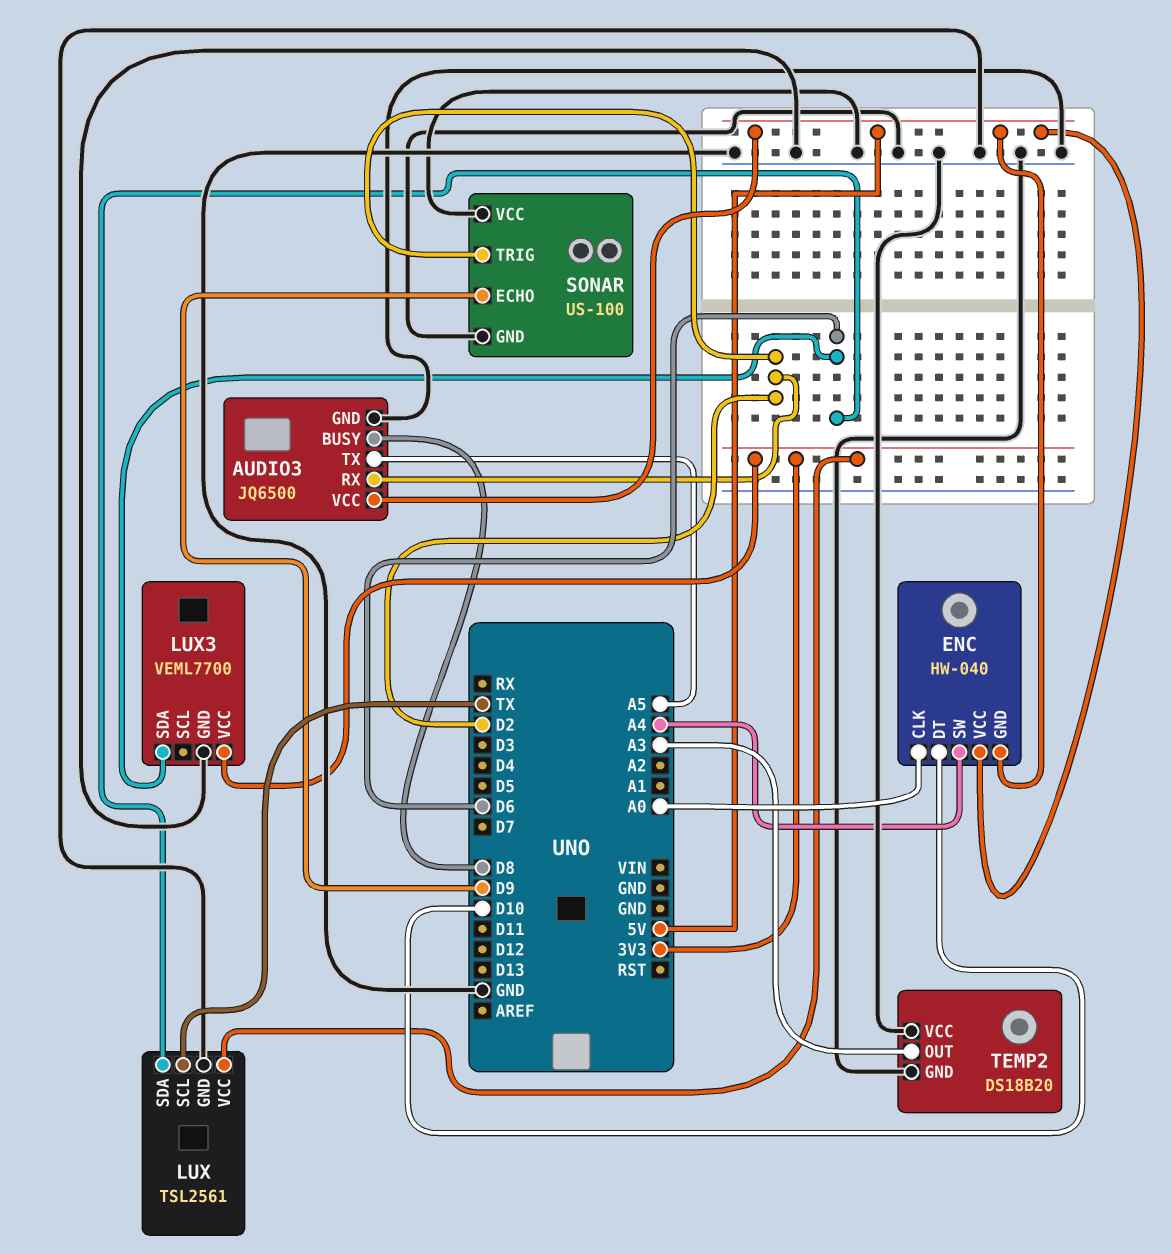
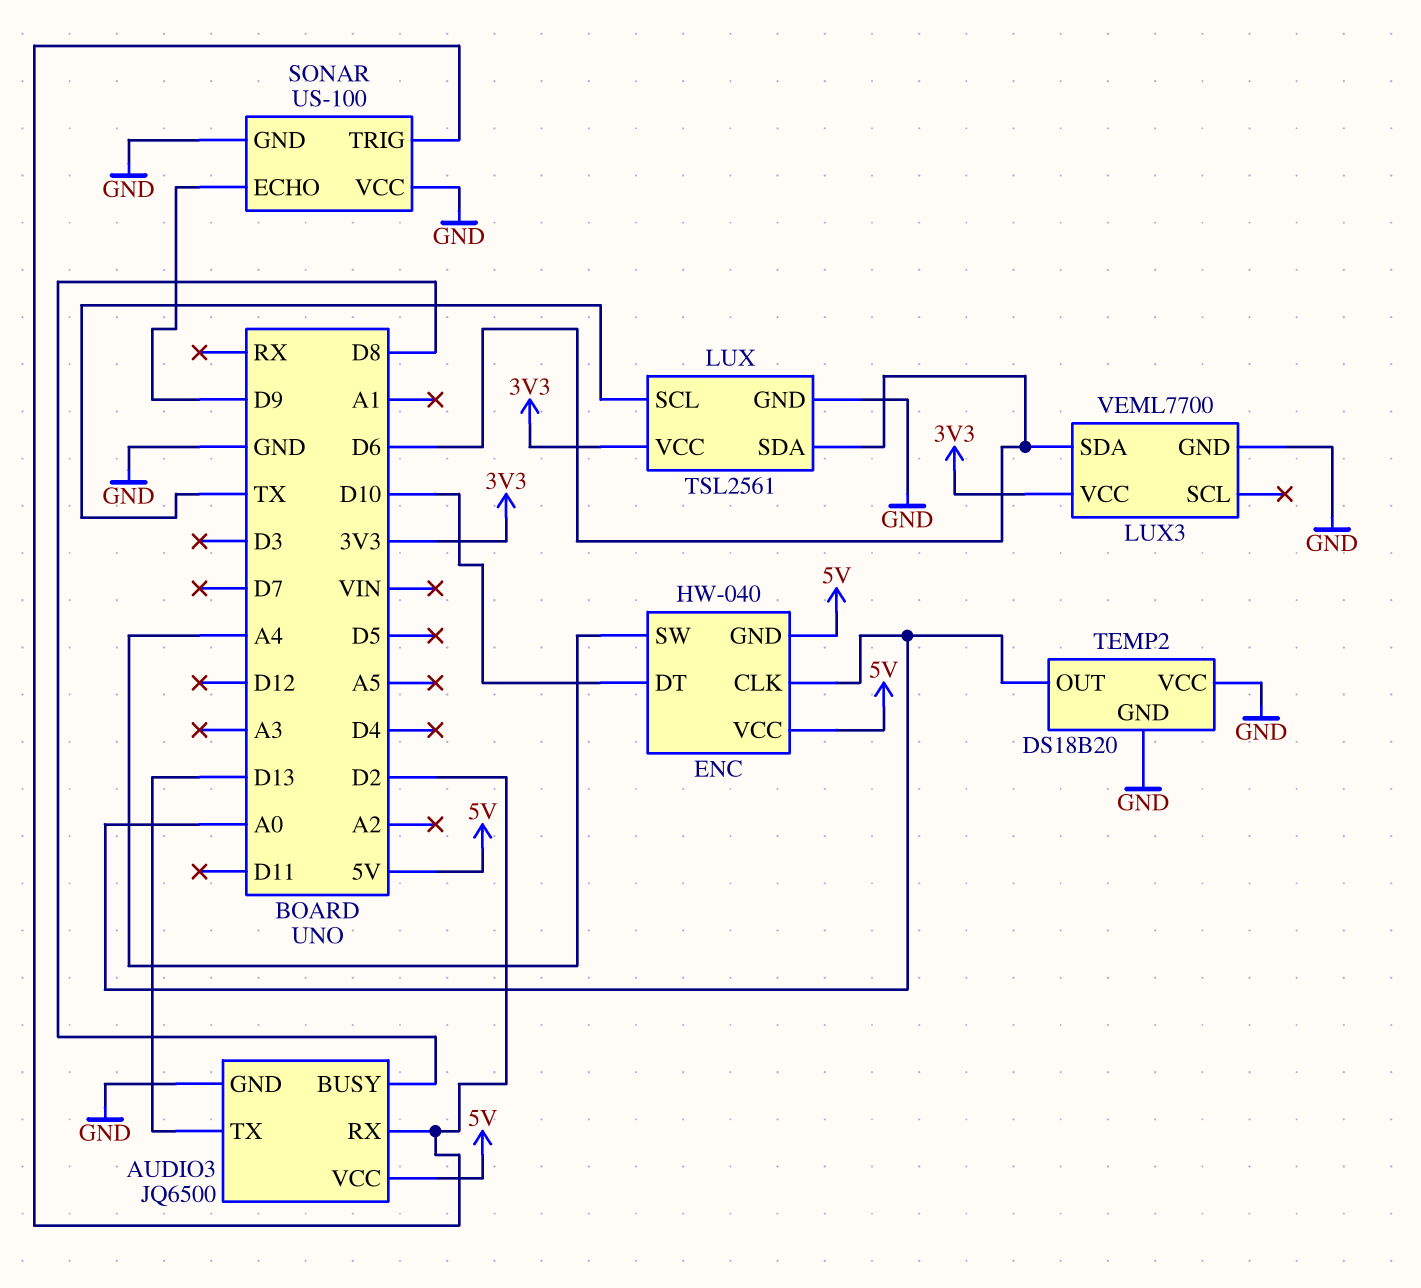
AUDIO3 pin TX: A5 -> D13
TEMP2 pin OUT: A3 -> A0

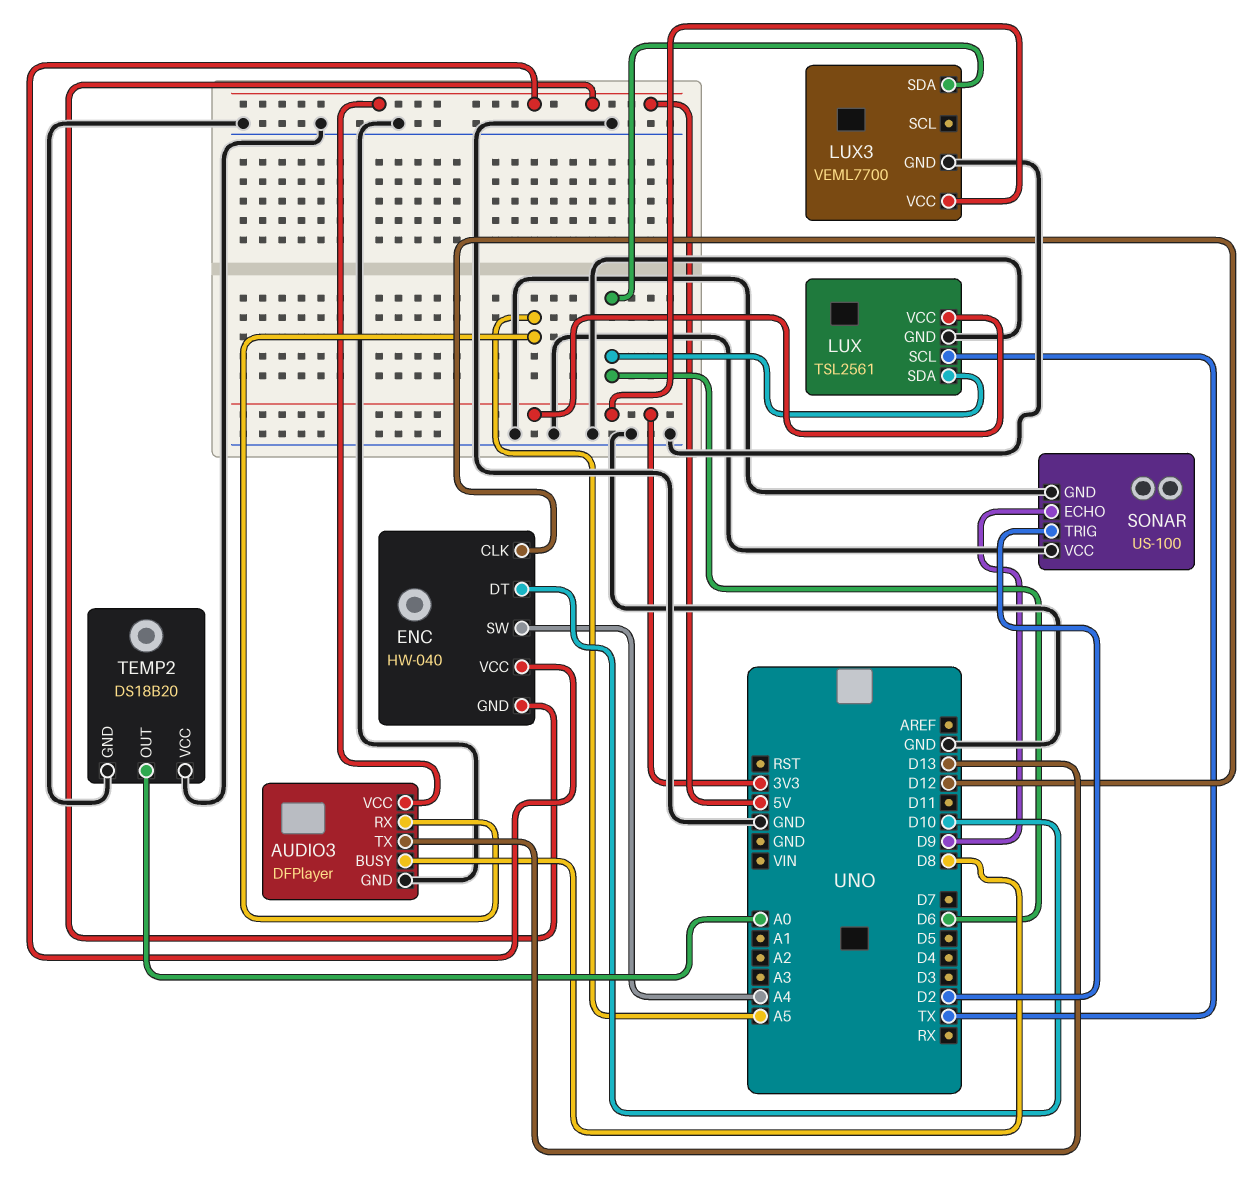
AUDIO3: JQ6500 -> DFPlayer
AUDIO3 pin RX: D2 -> A5
ENC pin CLK: A0 -> D12

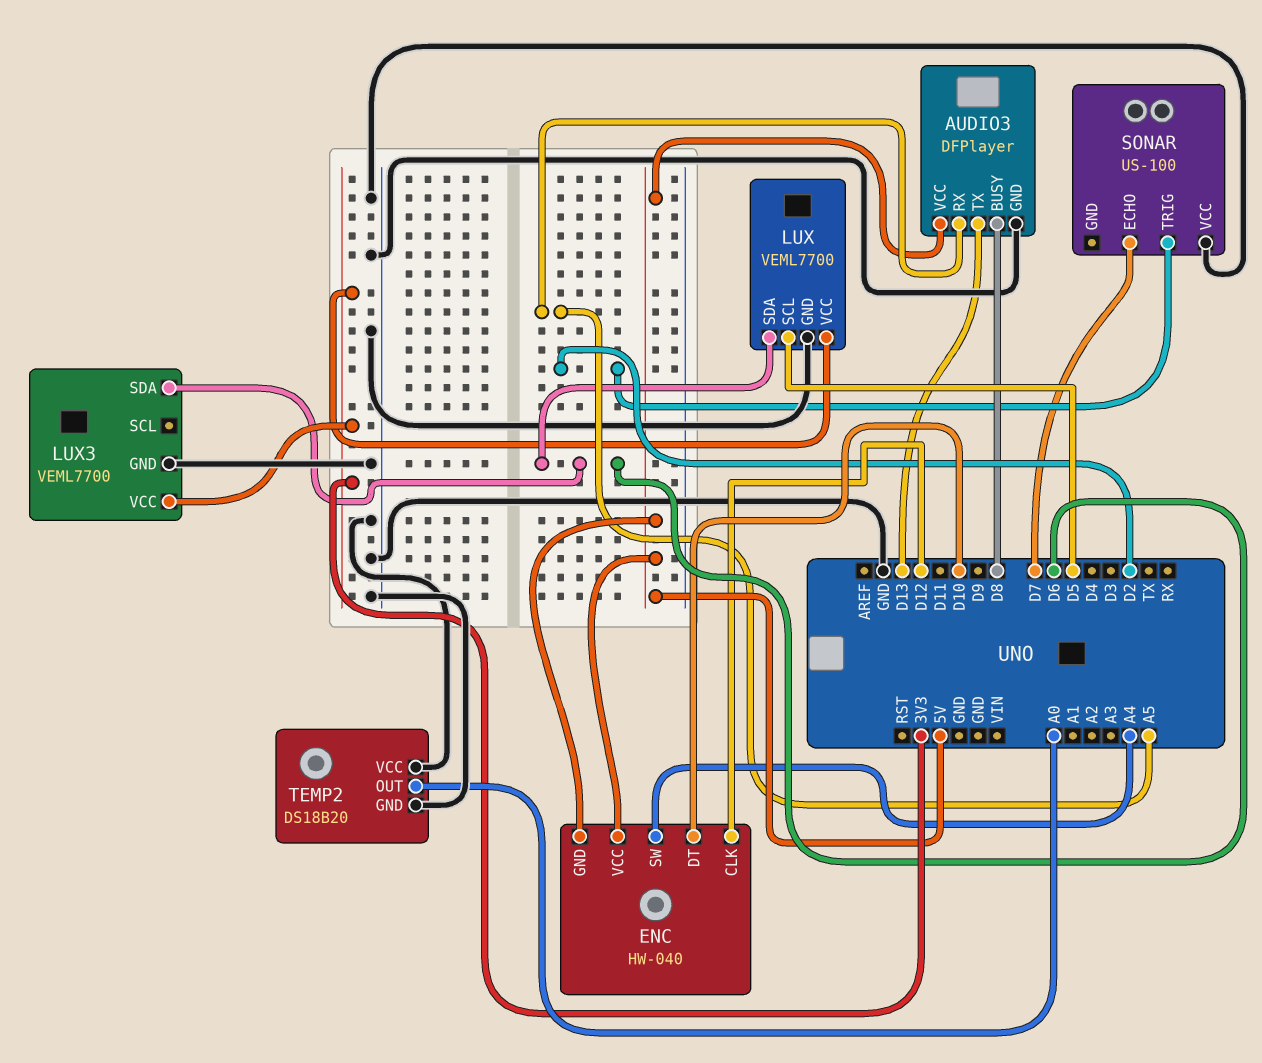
LUX: TSL2561 -> VEML7700
LUX pin SCL: TX -> D5
SONAR pin ECHO: D9 -> D7
SONAR pin GND: GND -> none

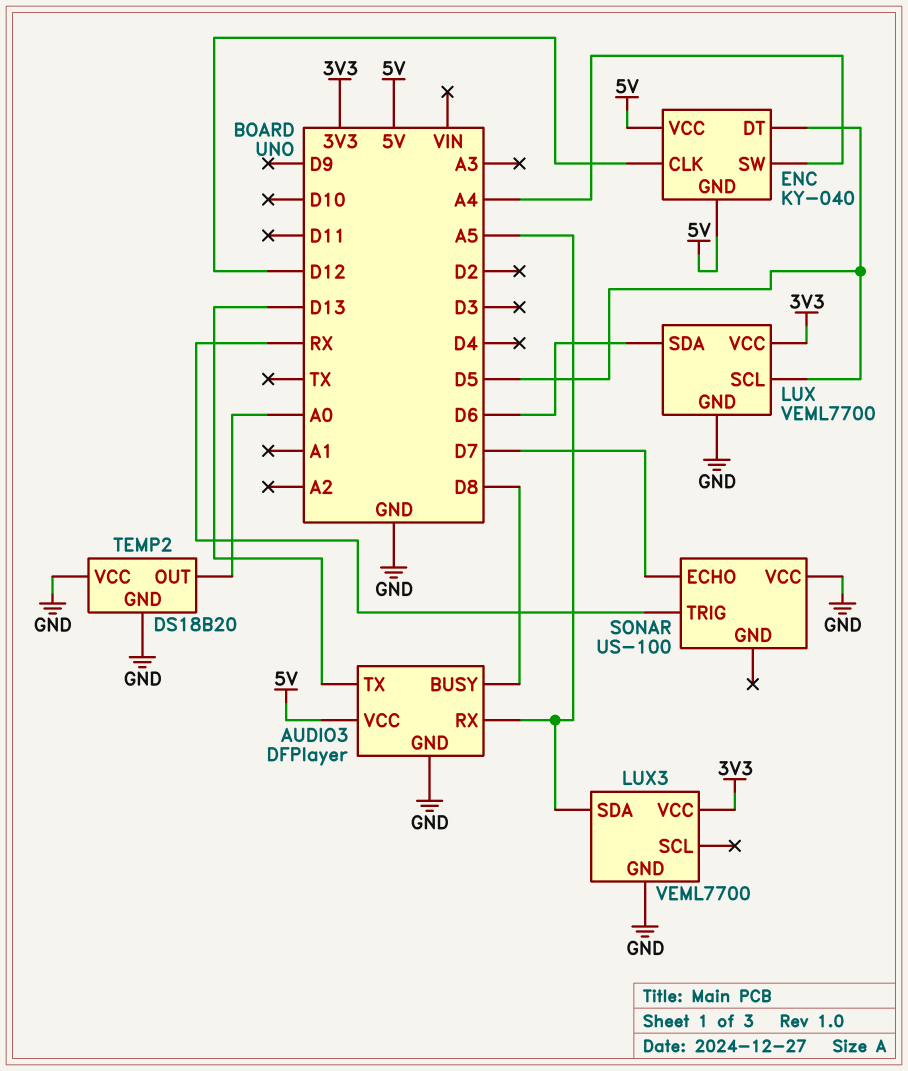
ENC: HW-040 -> KY-040
ENC pin DT: D10 -> D5
LUX3 pin SDA: D6 -> A5
SONAR pin TRIG: D2 -> RX

